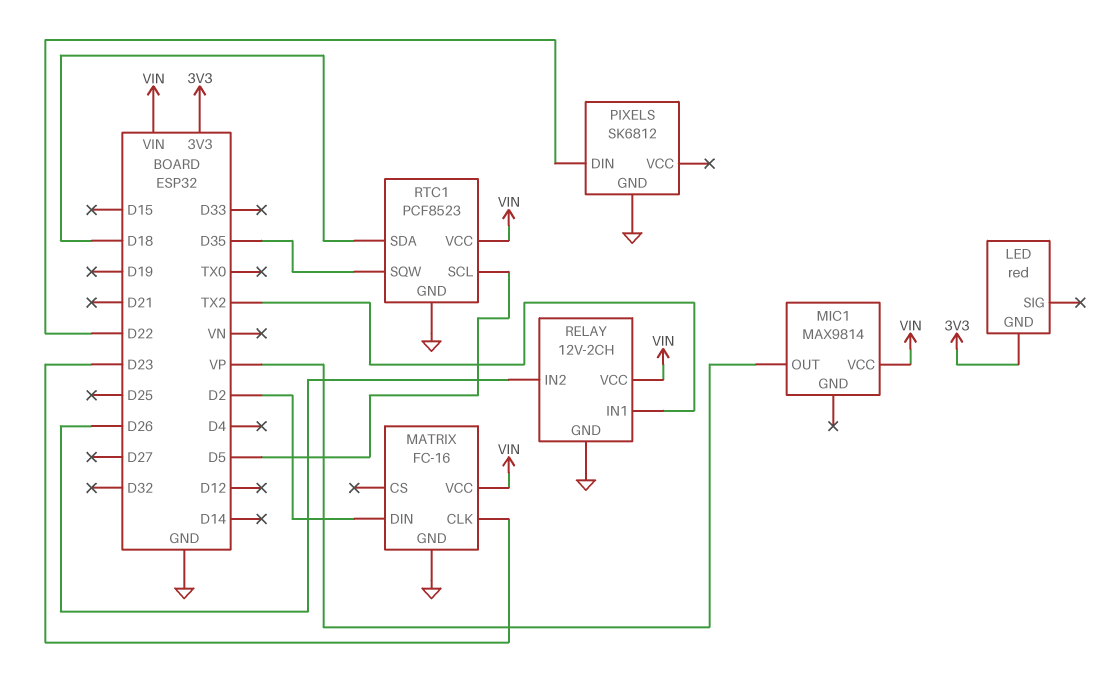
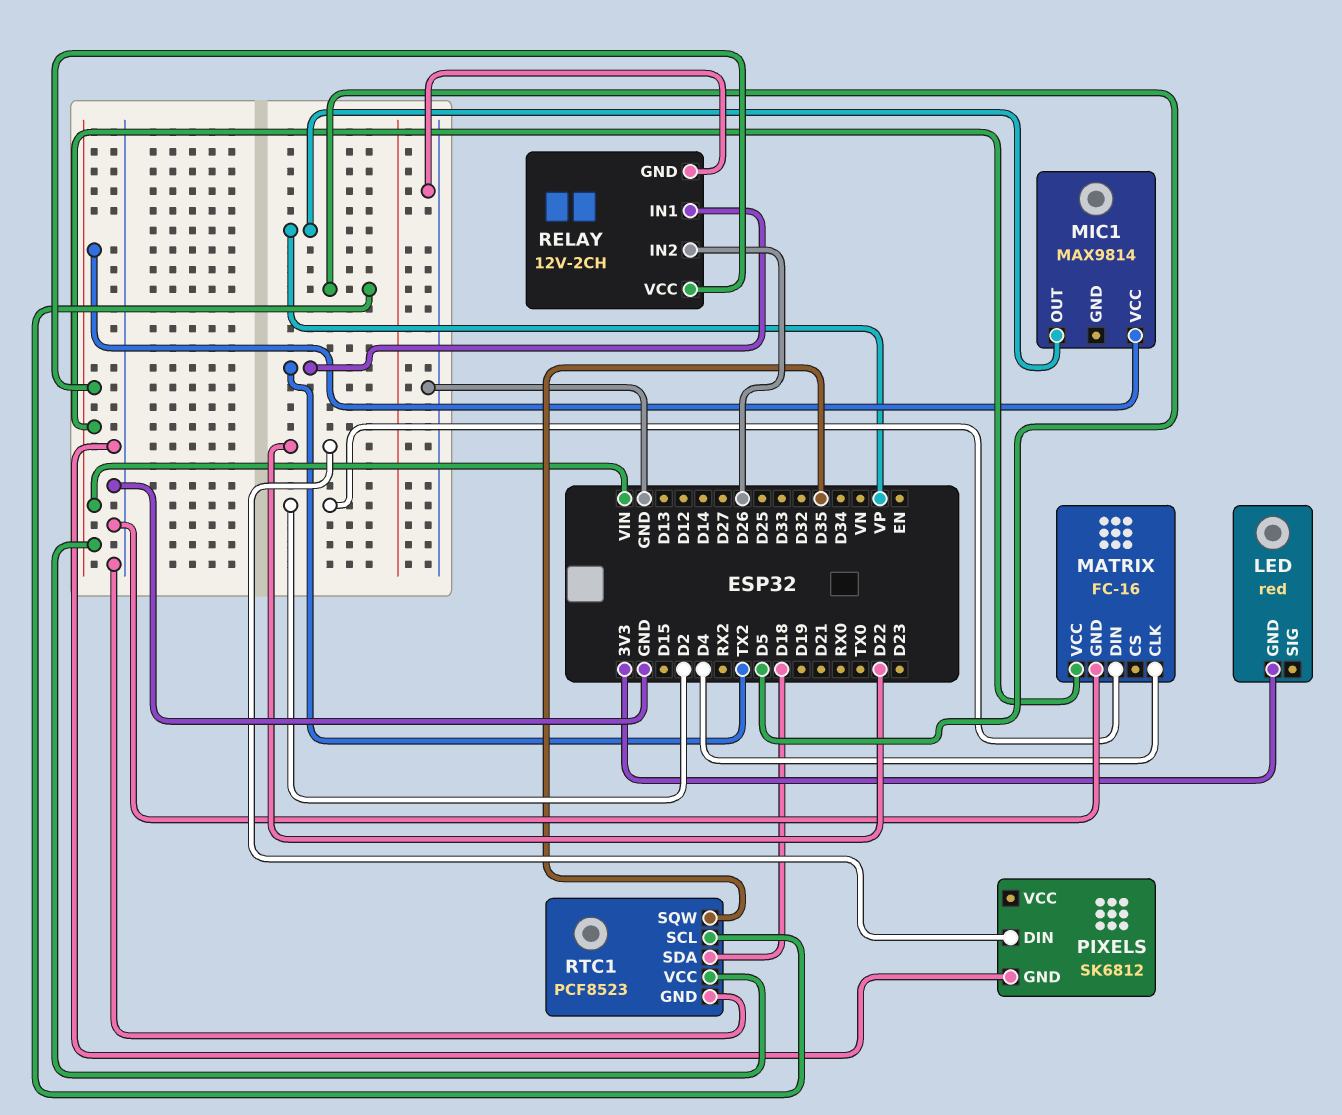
MATRIX pin CLK: D23 -> D4

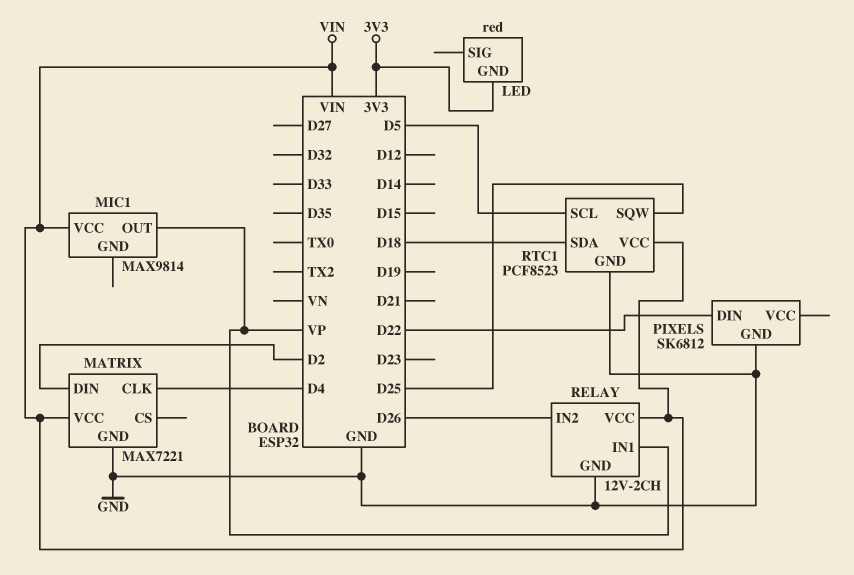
MATRIX: FC-16 -> MAX7221
RELAY pin IN1: TX2 -> VP
RTC1 pin SQW: D35 -> D25

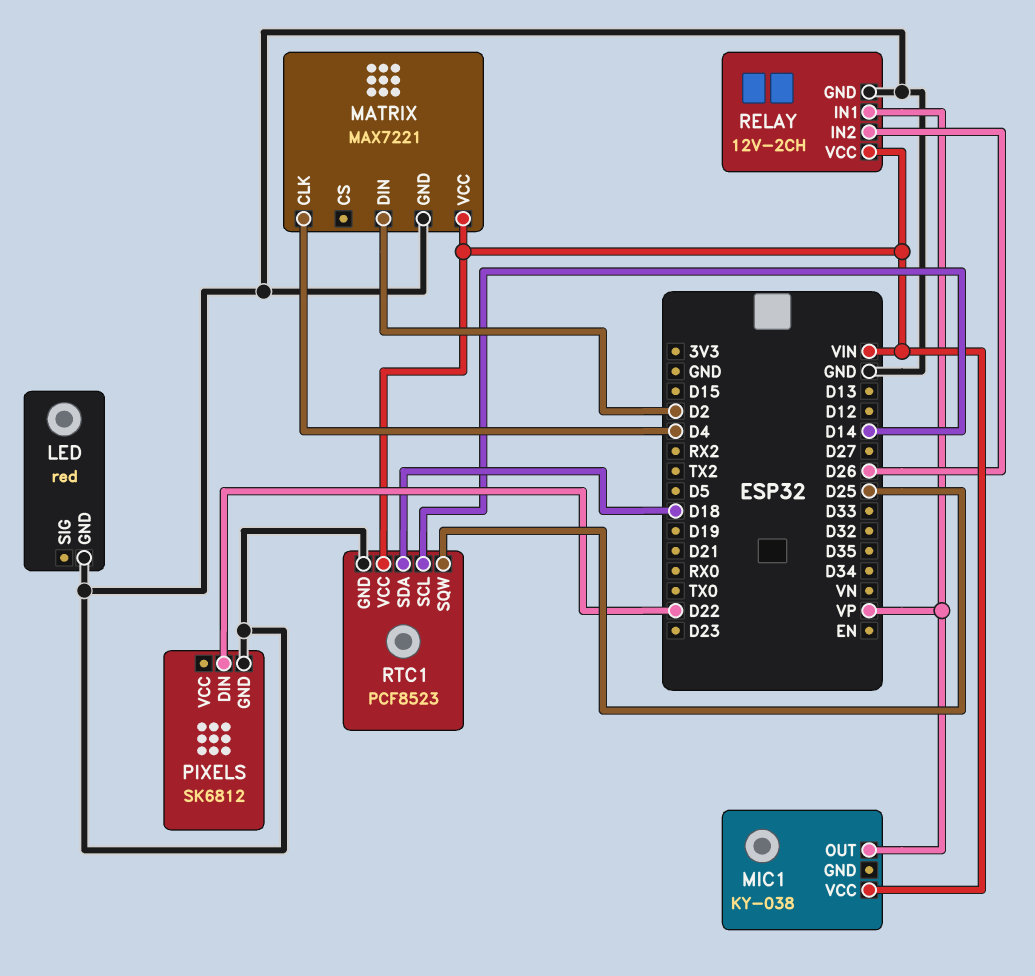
LED pin GND: 3V3 -> GND
MIC1: MAX9814 -> KY-038
RTC1 pin SCL: D5 -> D14

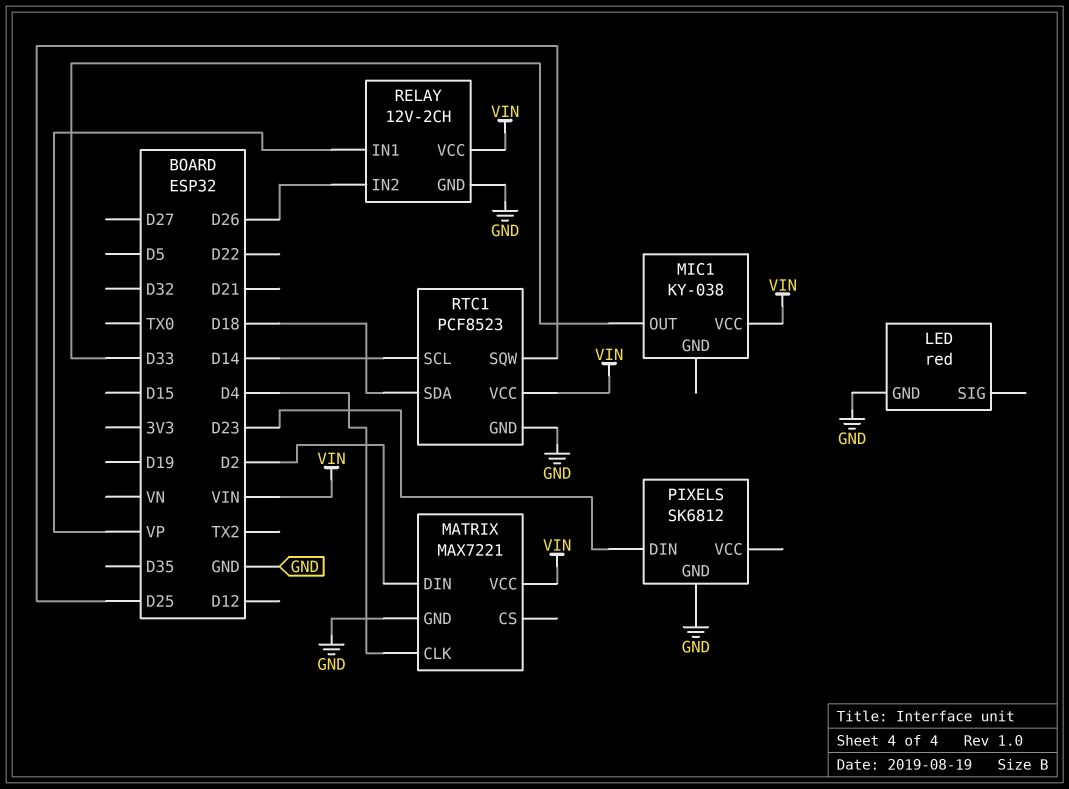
MIC1 pin OUT: VP -> D33
PIXELS pin DIN: D22 -> D23

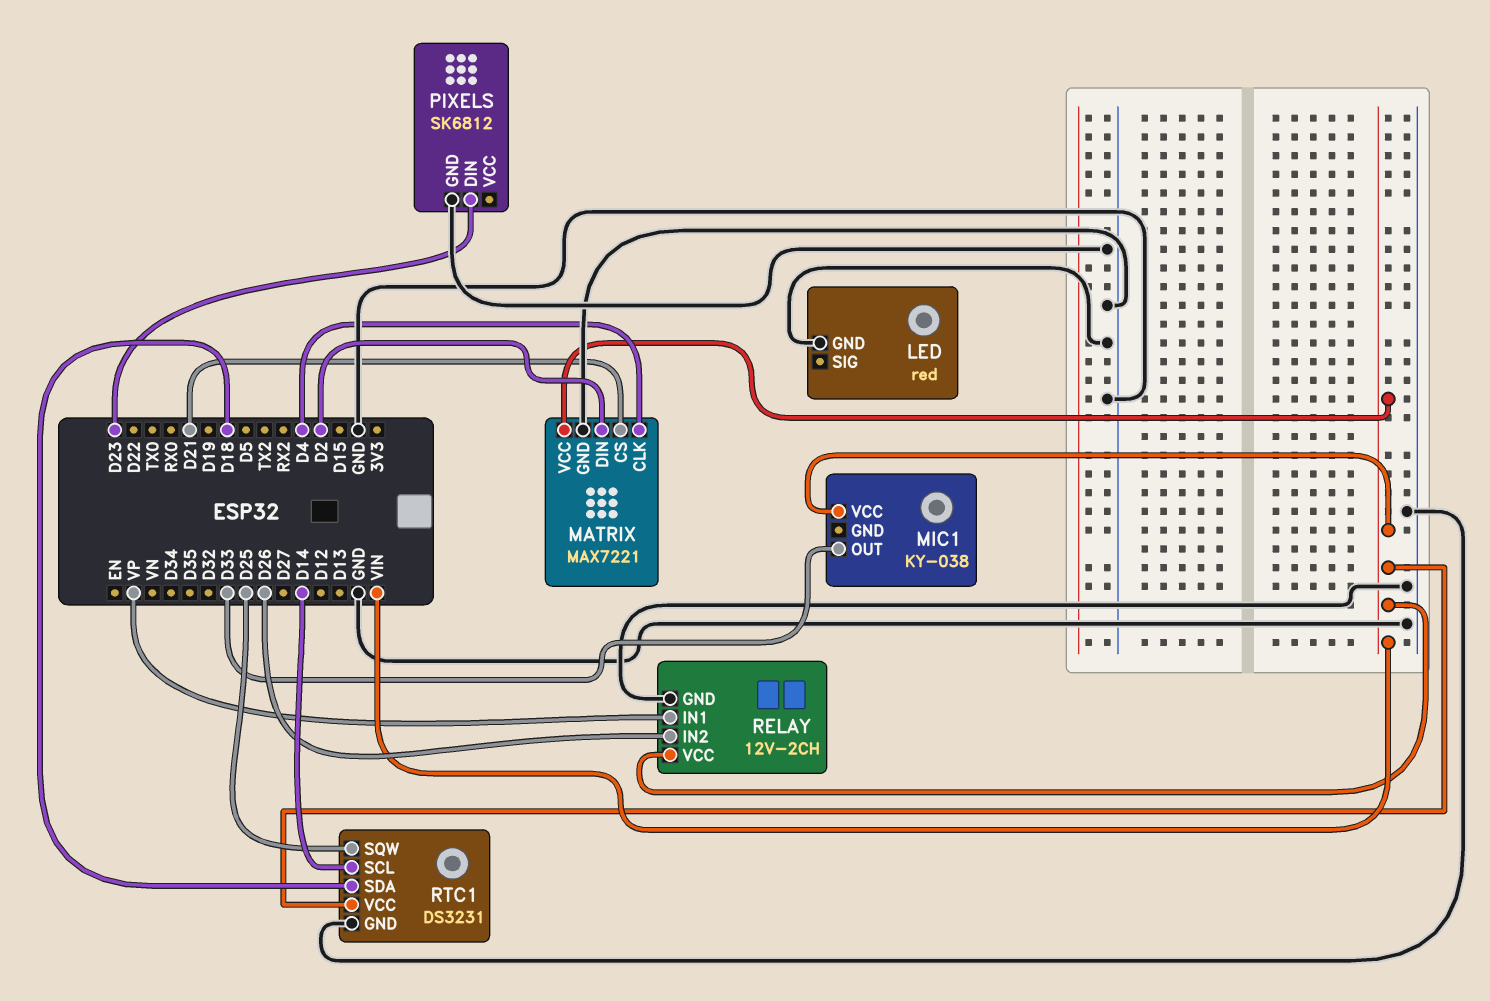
MATRIX pin CS: none -> D21
RTC1: PCF8523 -> DS3231

